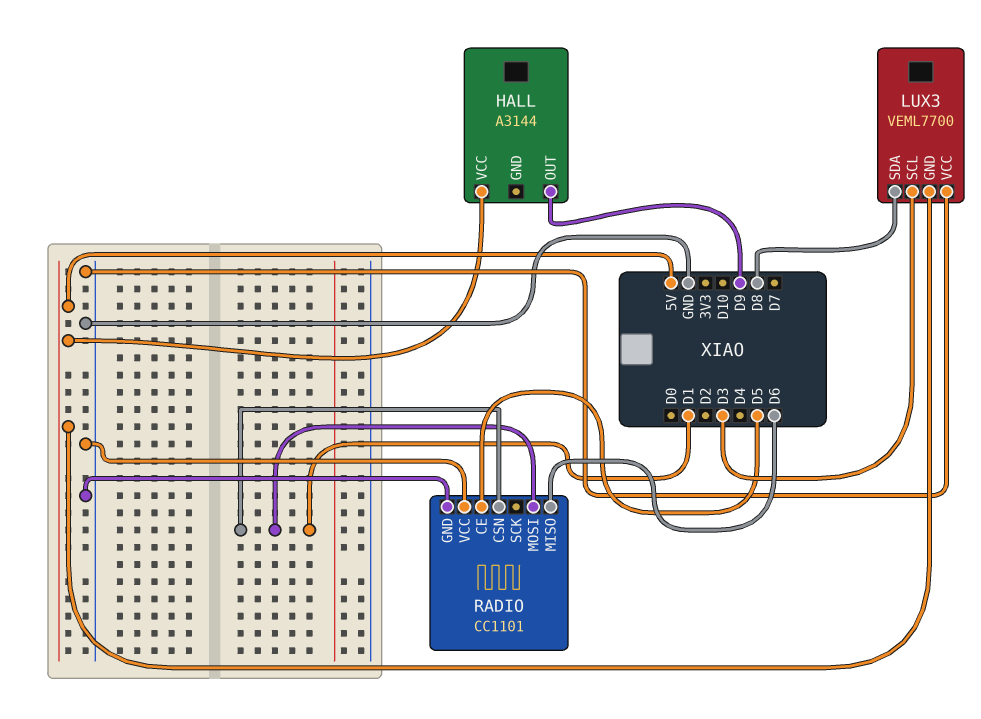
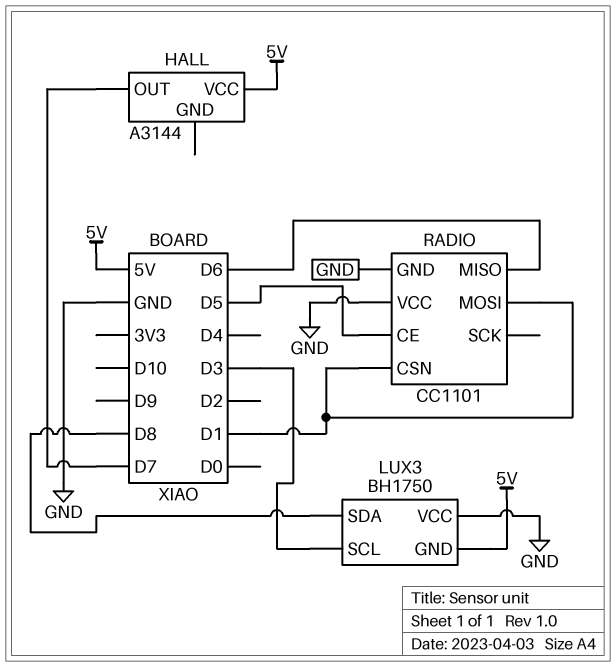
HALL pin OUT: D9 -> D7
LUX3: VEML7700 -> BH1750

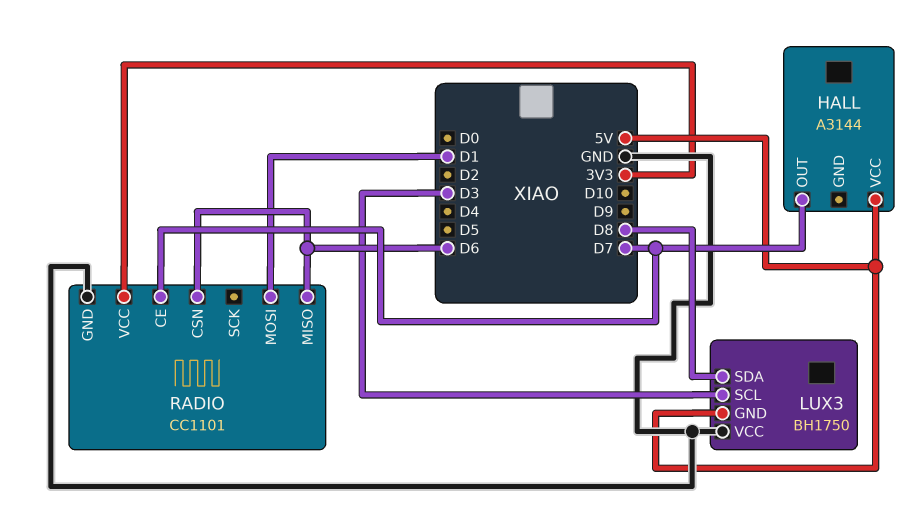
RADIO pin CE: D5 -> D7
RADIO pin CSN: D1 -> D6
RADIO pin VCC: GND -> 3V3

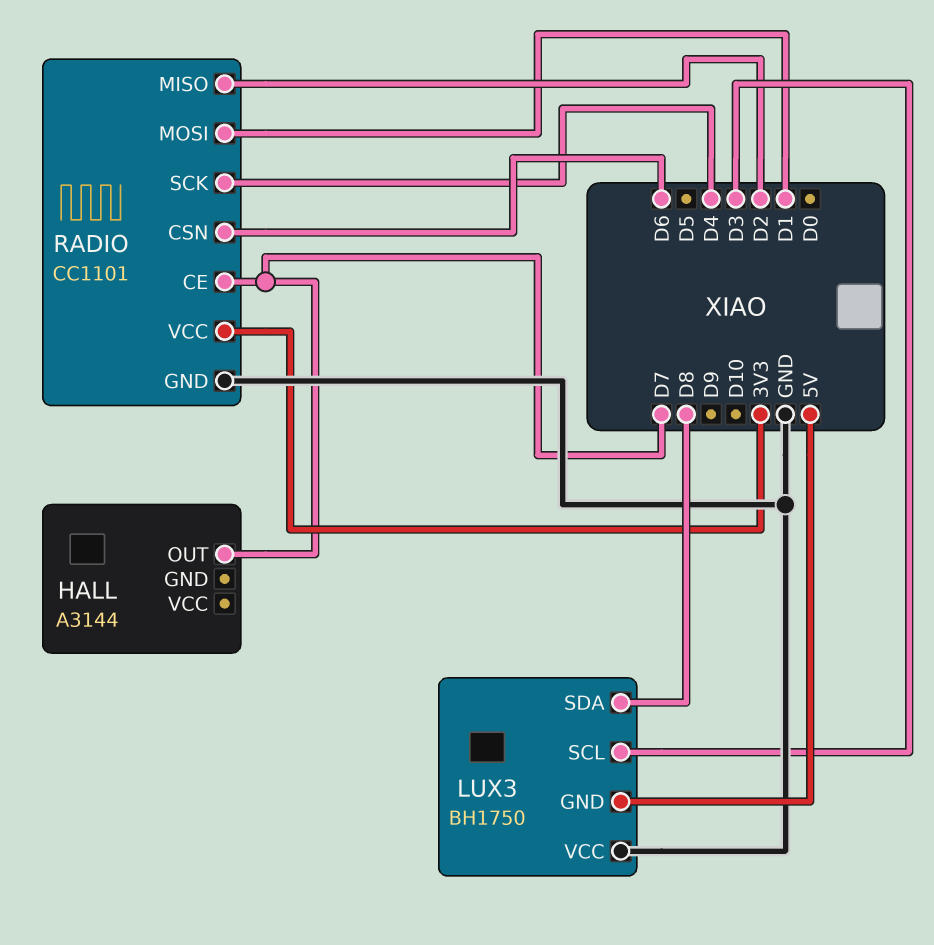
HALL pin VCC: 5V -> none
RADIO pin MISO: D6 -> D2
RADIO pin SCK: none -> D4

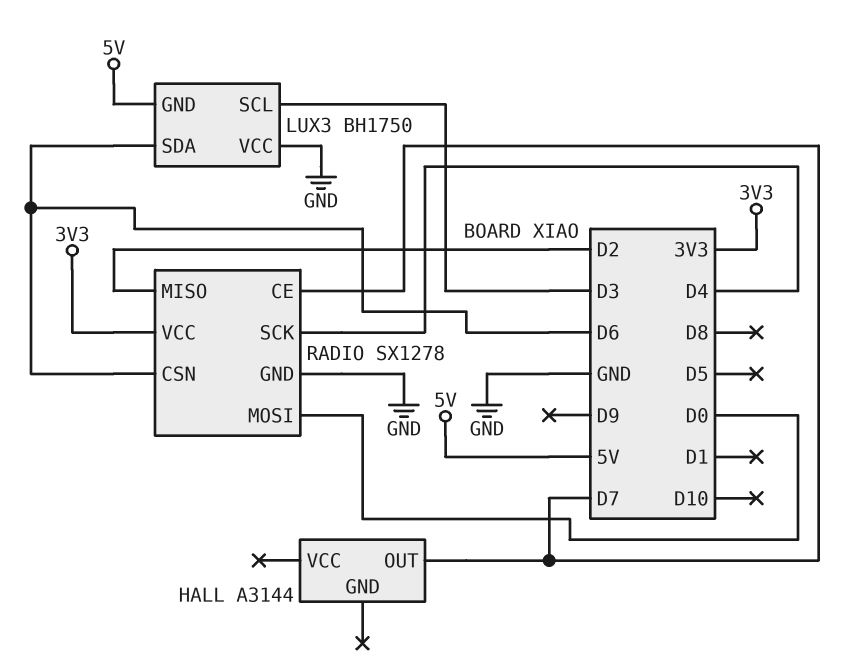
LUX3 pin SDA: D8 -> D6
RADIO: CC1101 -> SX1278
RADIO pin MOSI: D1 -> D0

